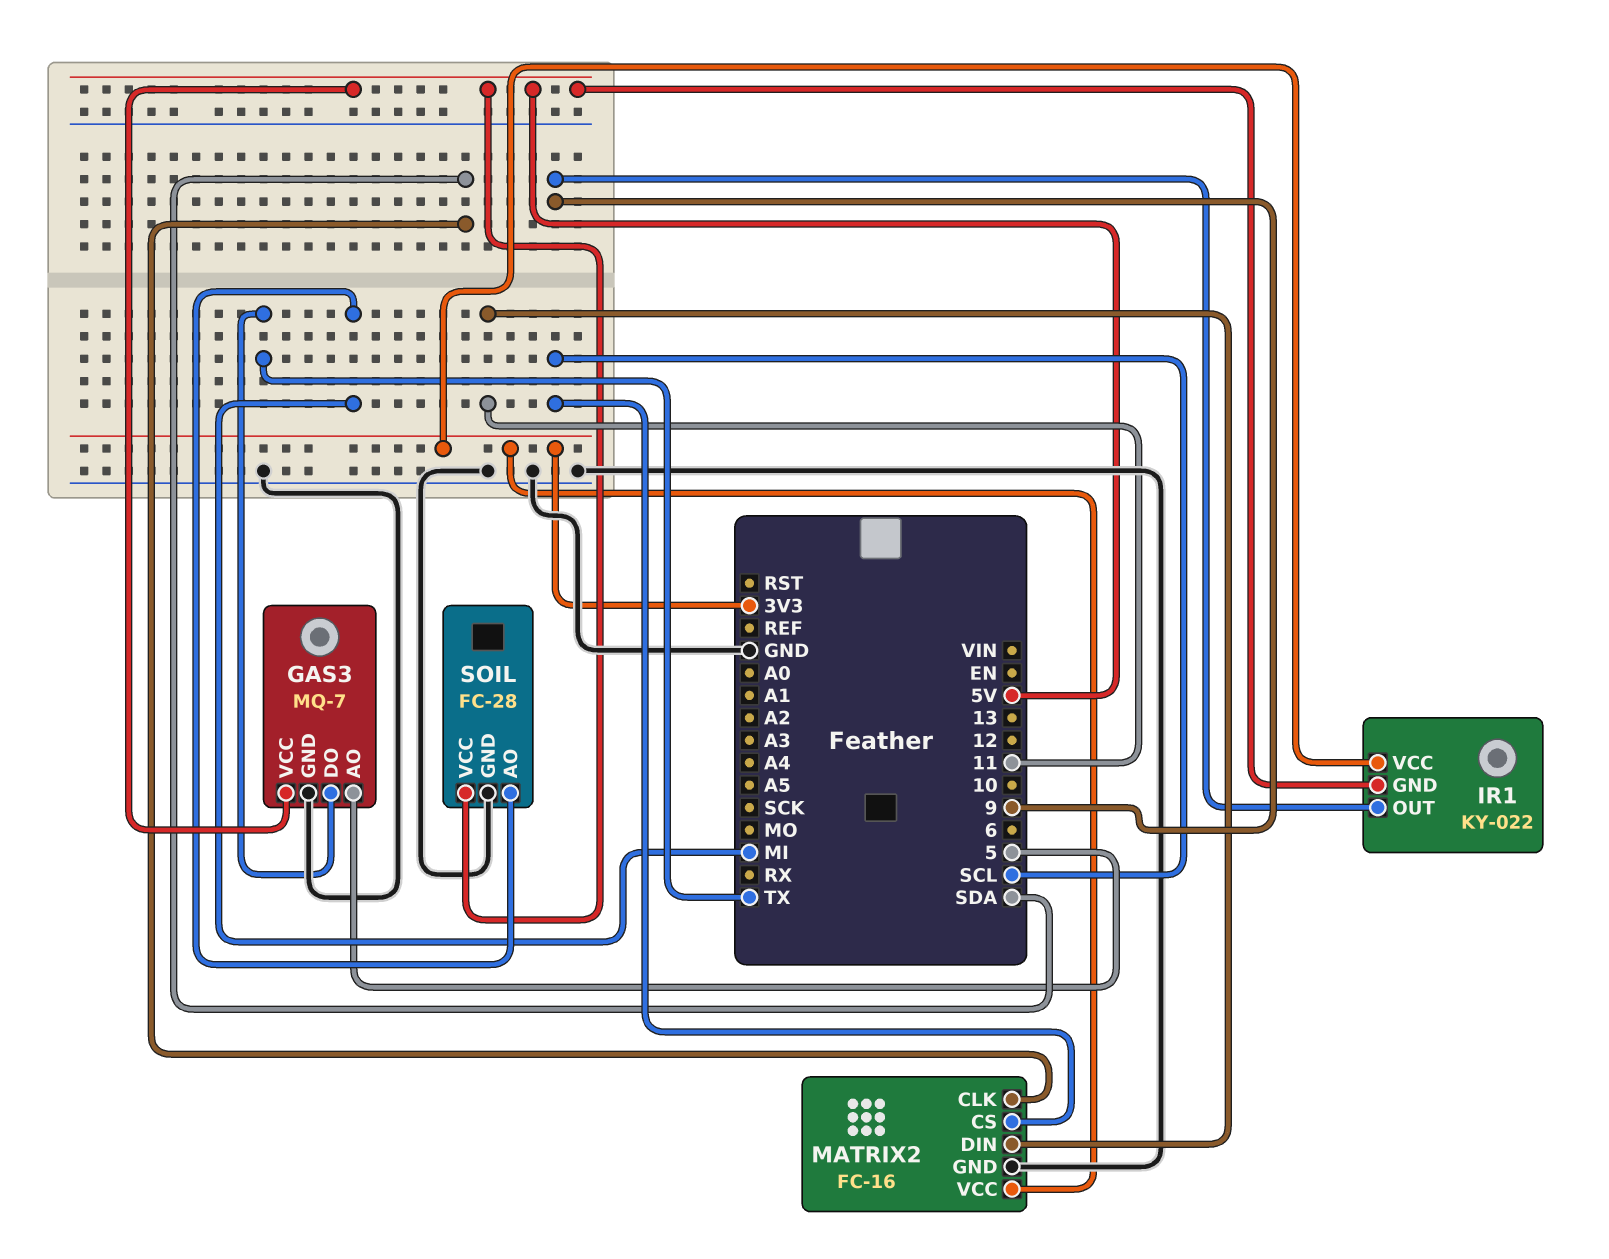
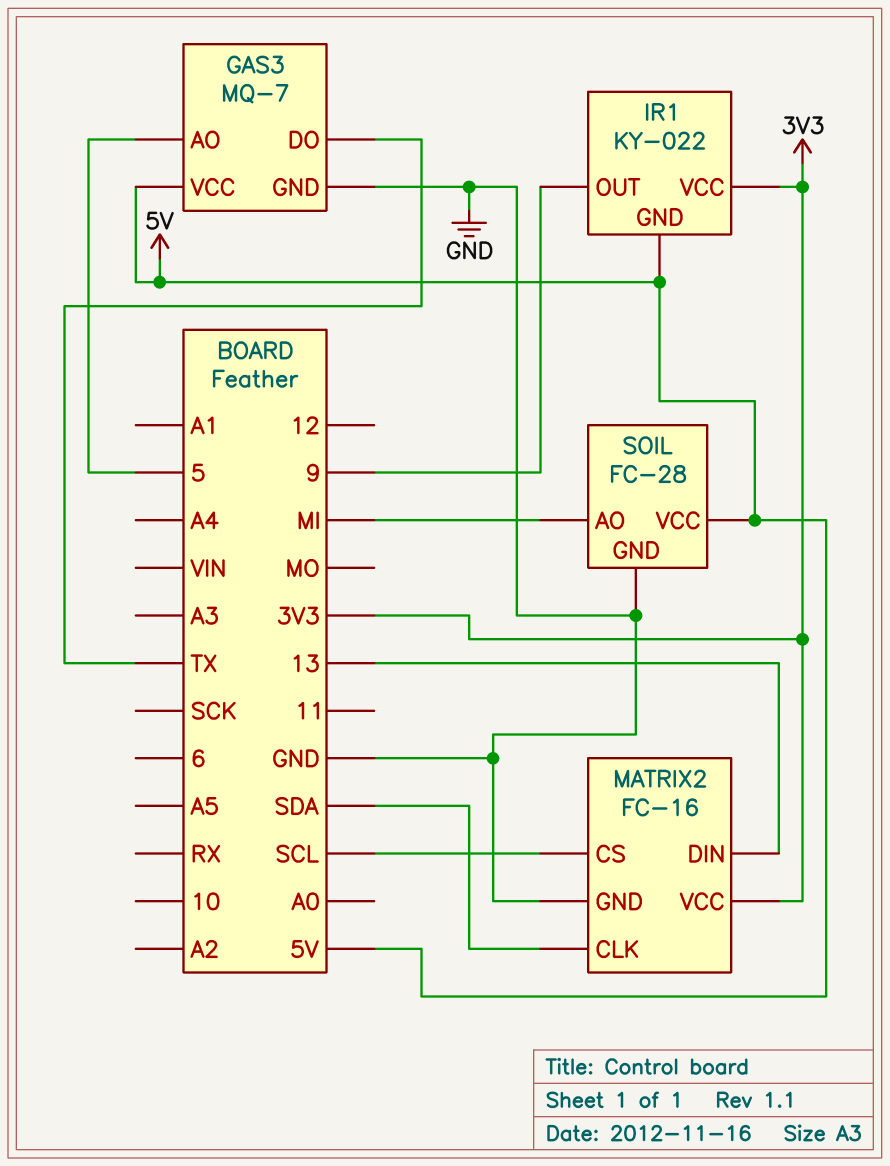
MATRIX2 pin DIN: 11 -> 13

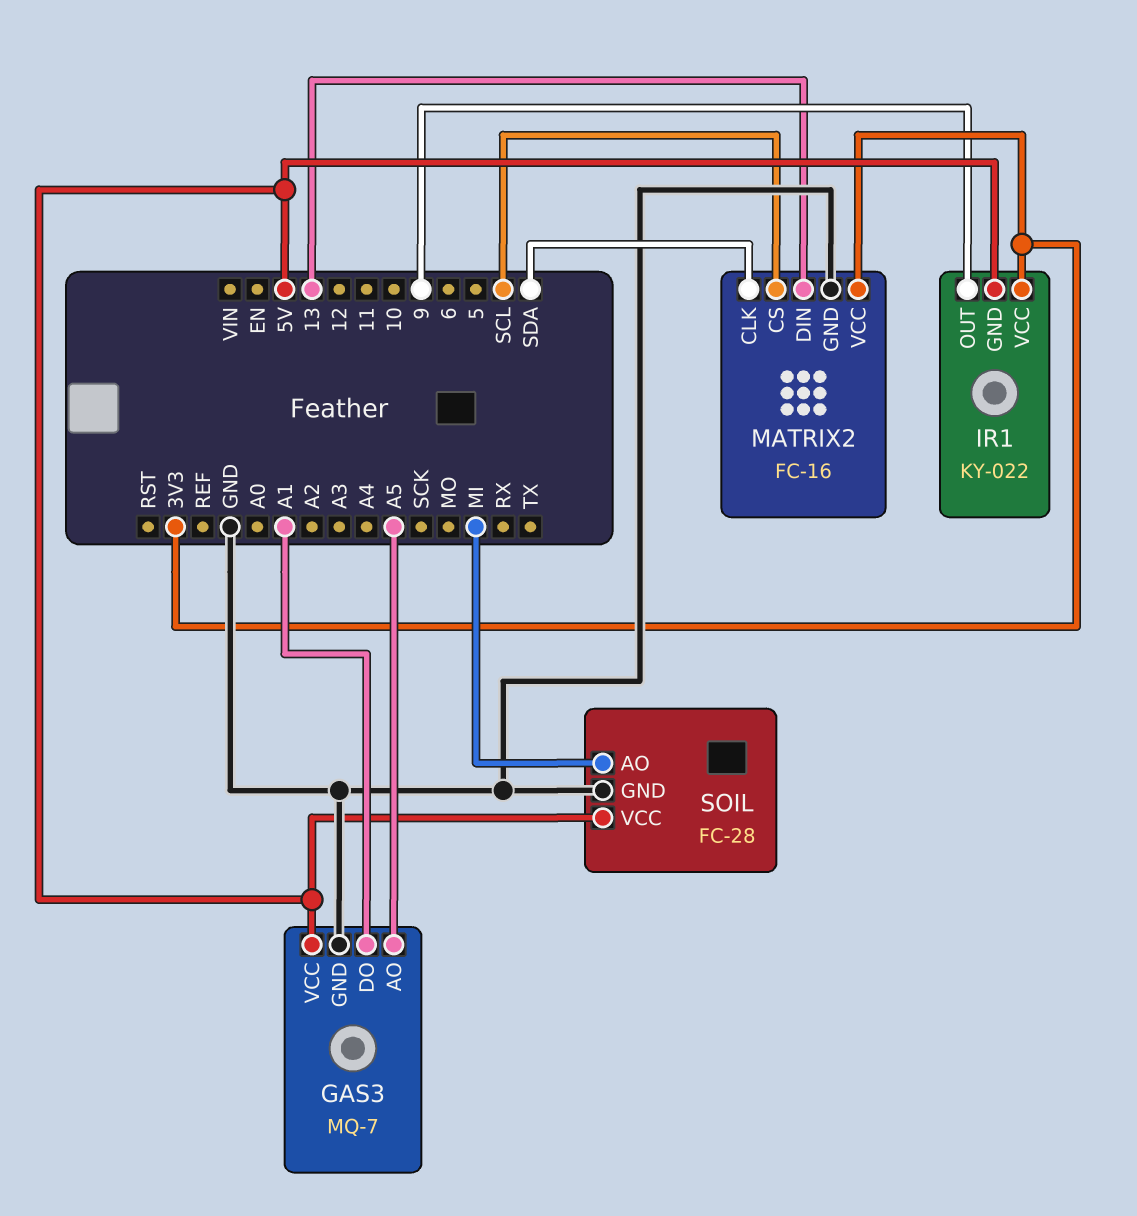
GAS3 pin AO: 5 -> A5
GAS3 pin DO: TX -> A1

